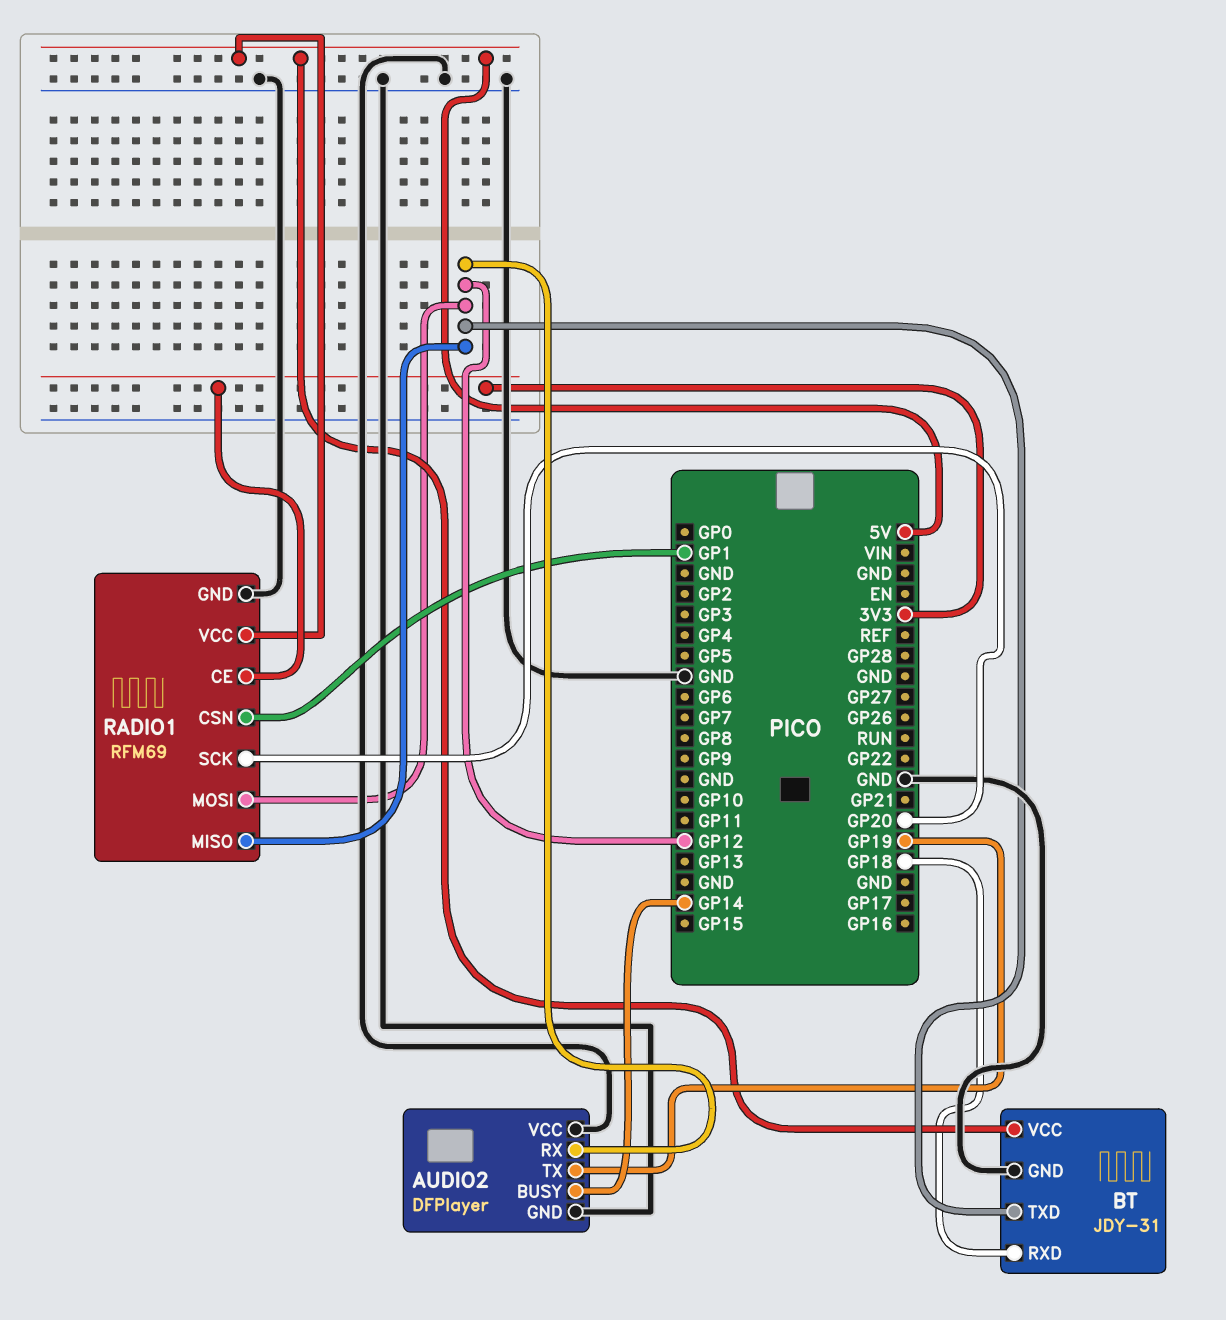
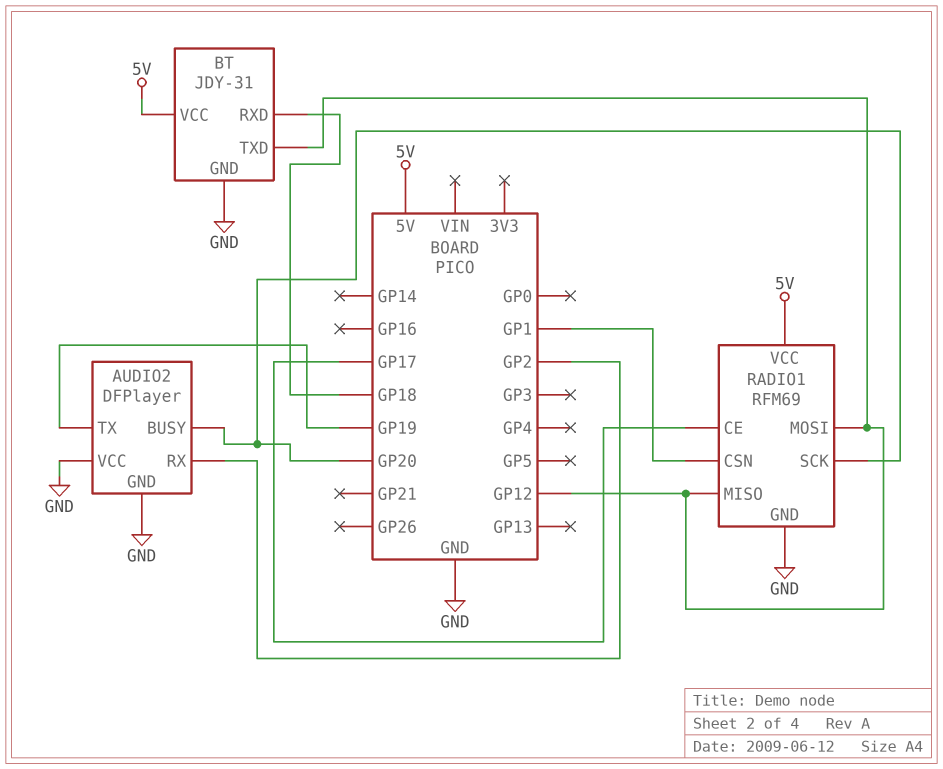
AUDIO2 pin BUSY: GP14 -> GP20
AUDIO2 pin RX: GP12 -> GP2
RADIO1 pin CE: 3V3 -> GP17

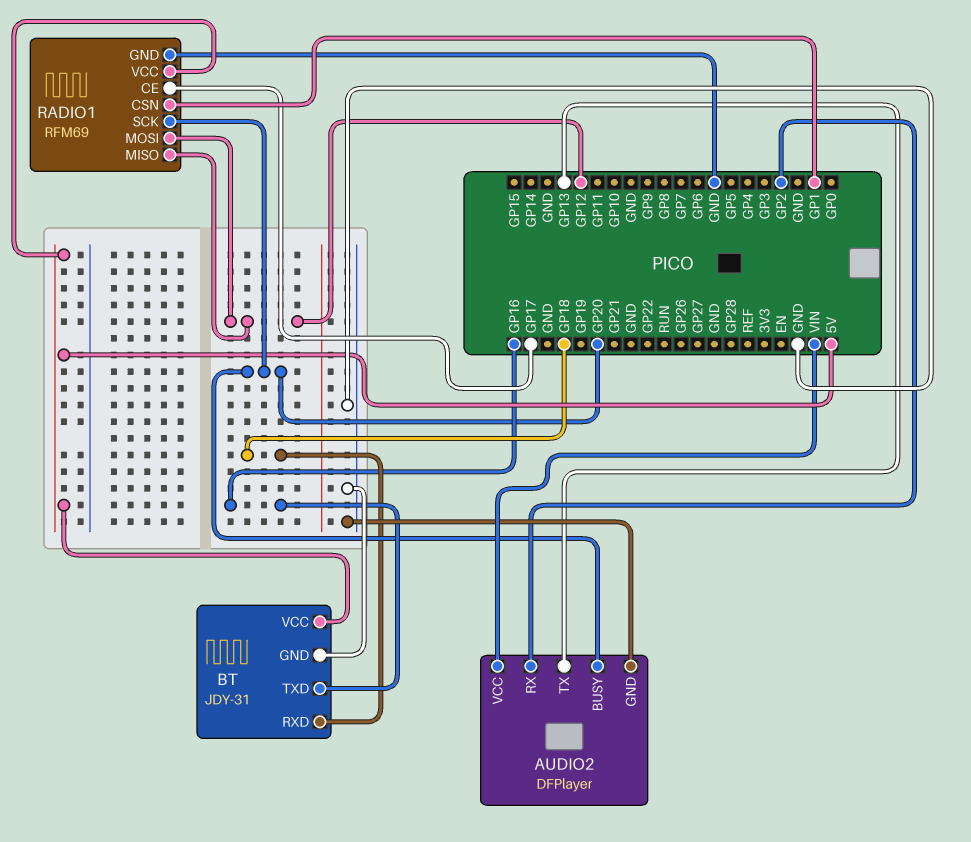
AUDIO2 pin TX: GP19 -> GP13
AUDIO2 pin VCC: GND -> VIN
BT pin TXD: GP12 -> GP16

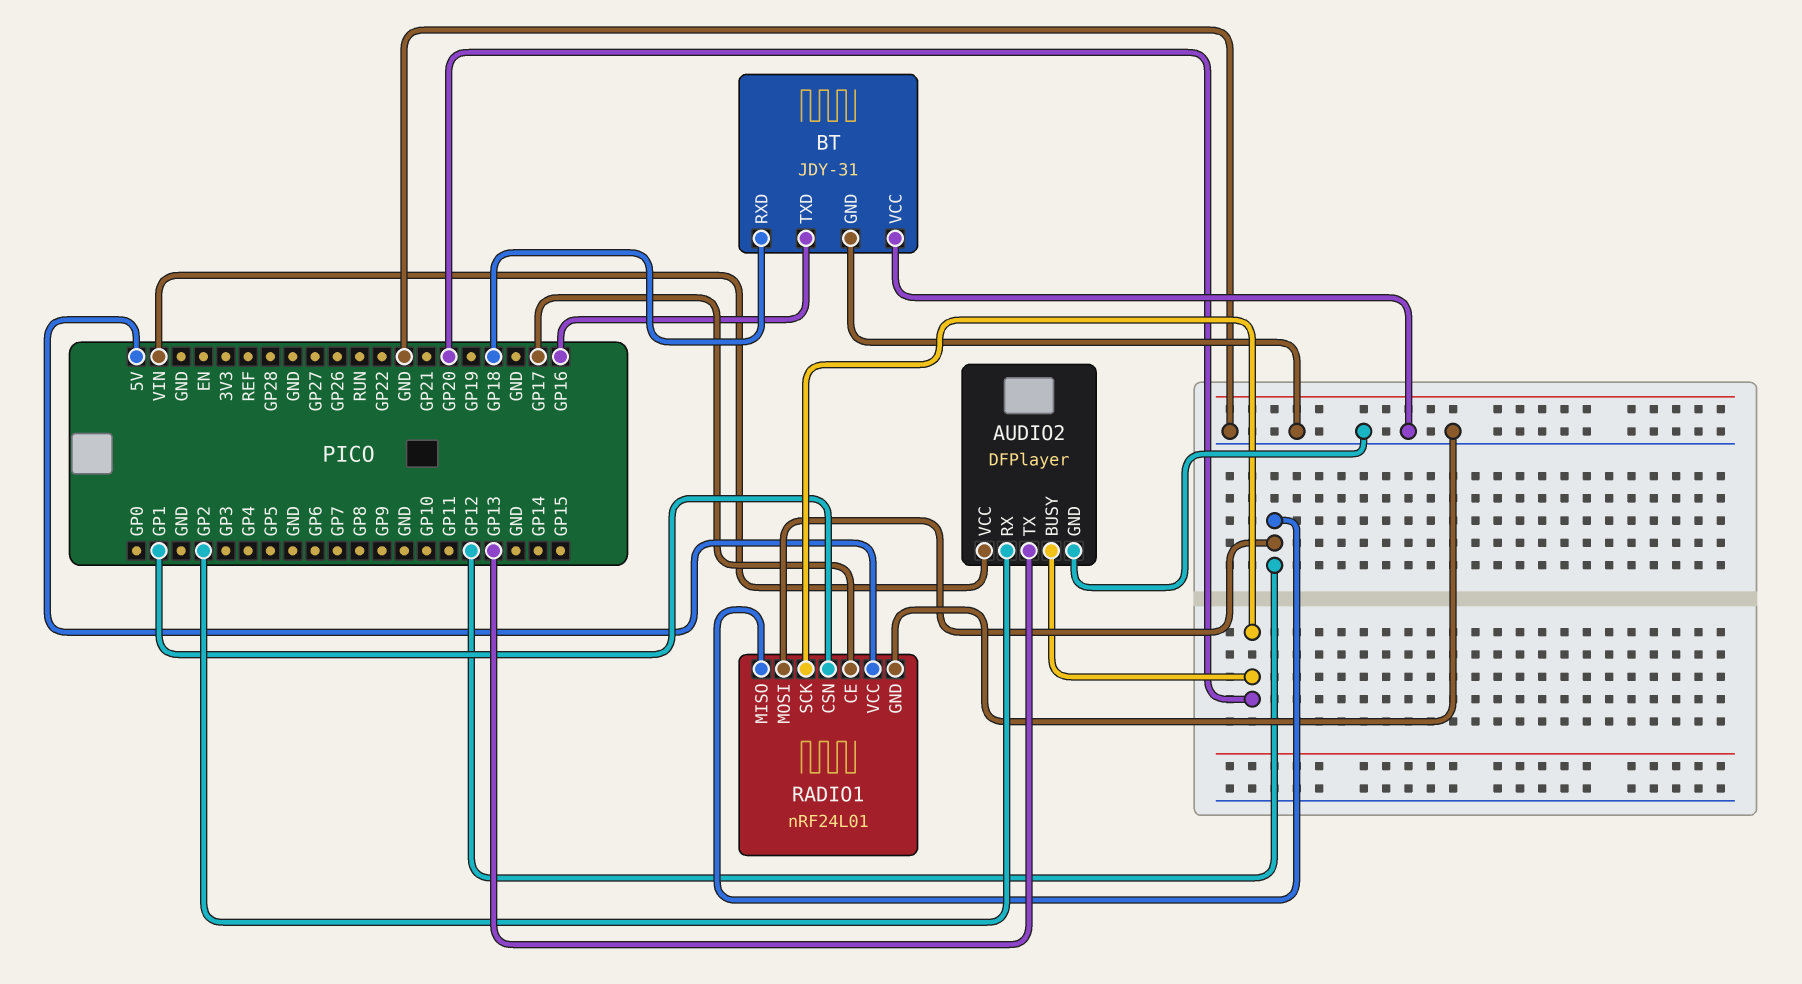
BT pin VCC: 5V -> GND
RADIO1: RFM69 -> nRF24L01

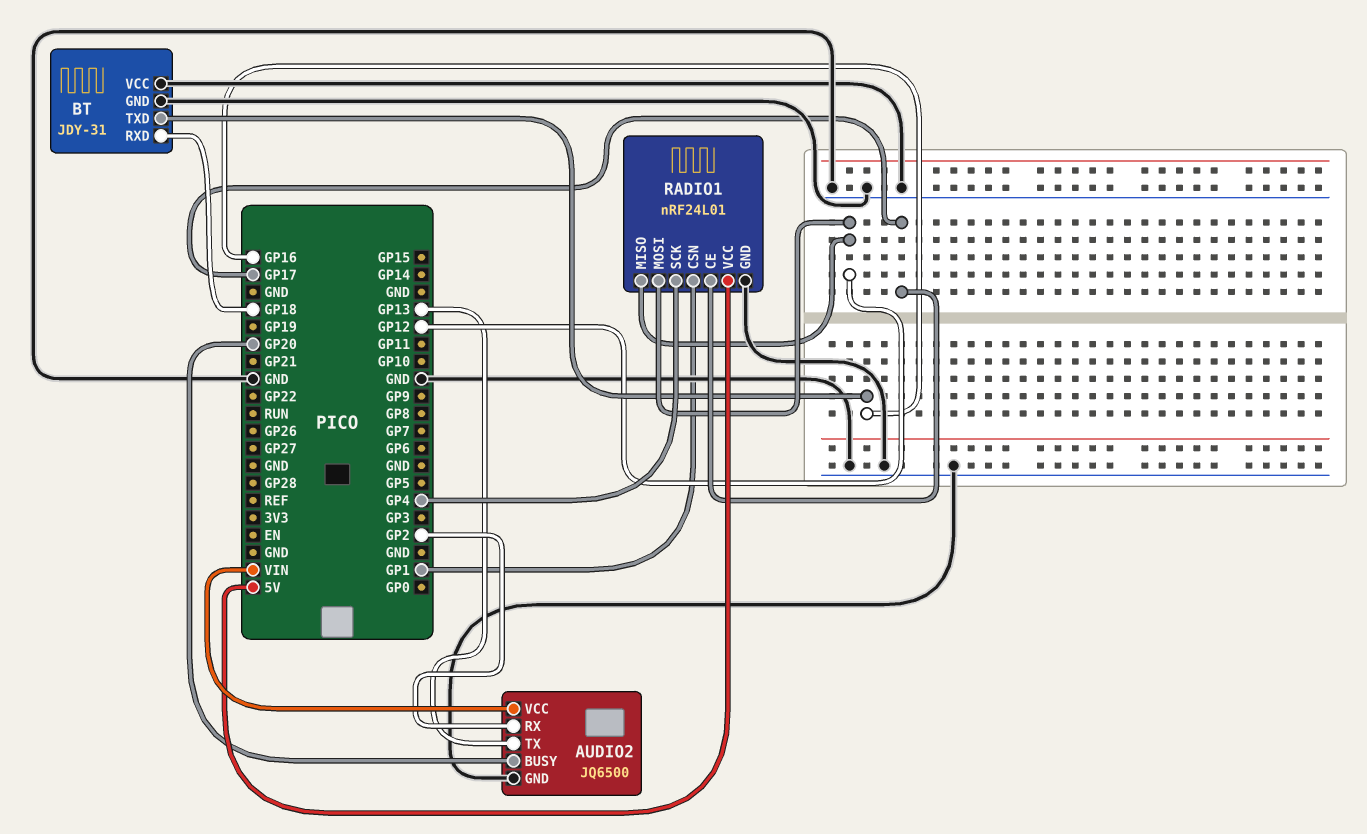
AUDIO2: DFPlayer -> JQ6500
RADIO1 pin SCK: GP20 -> GP4

